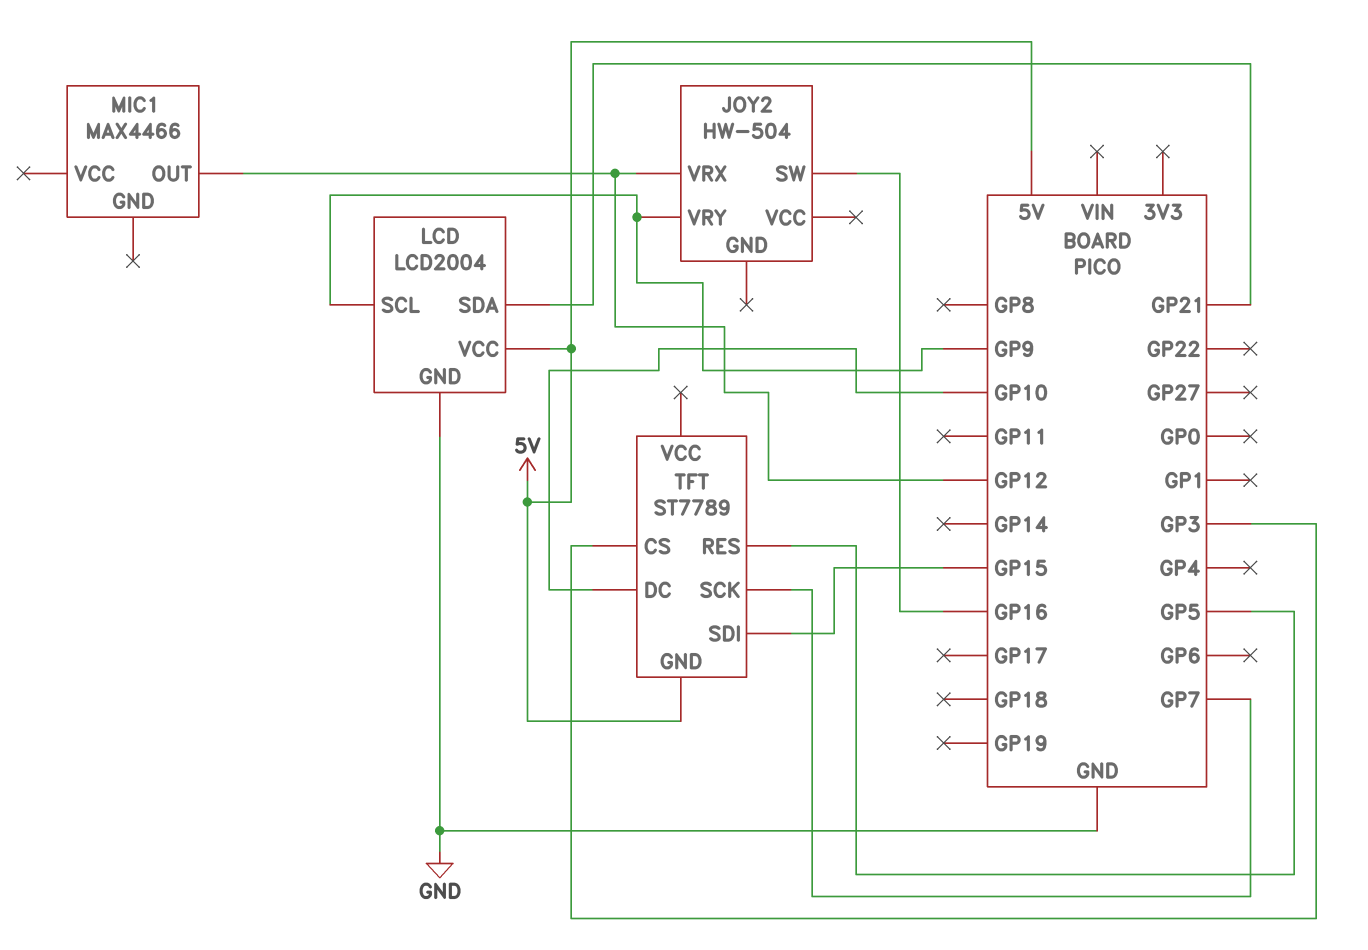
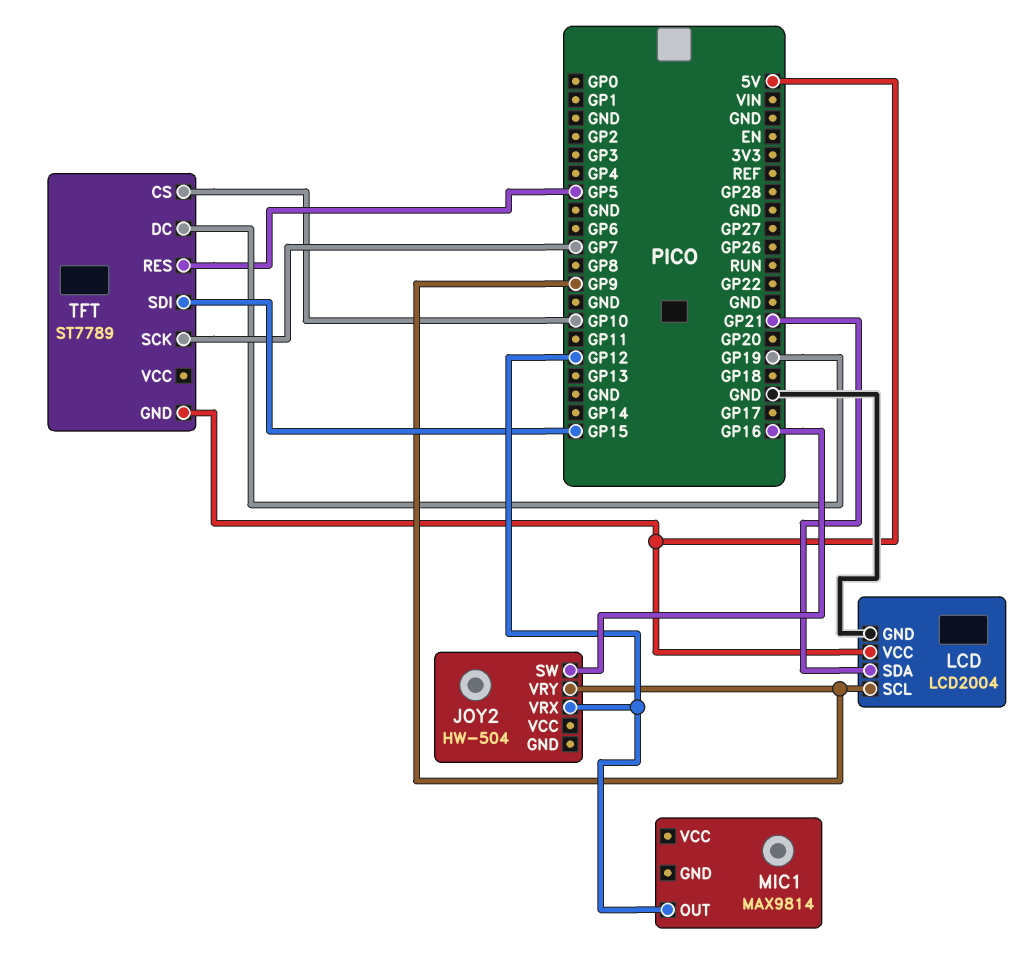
MIC1: MAX4466 -> MAX9814
TFT pin CS: GP3 -> GP10
TFT pin DC: GP10 -> GP19

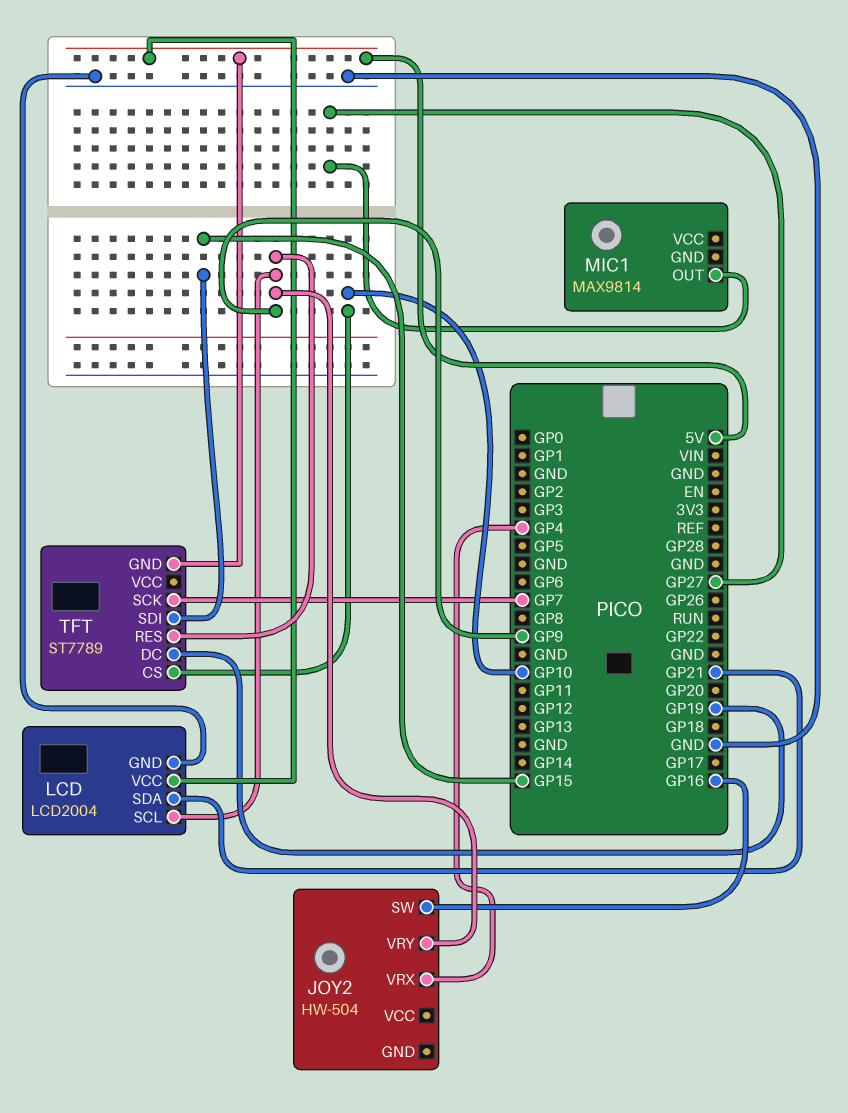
JOY2 pin VRX: GP12 -> GP4
MIC1 pin OUT: GP12 -> GP27
TFT pin RES: GP5 -> GP9

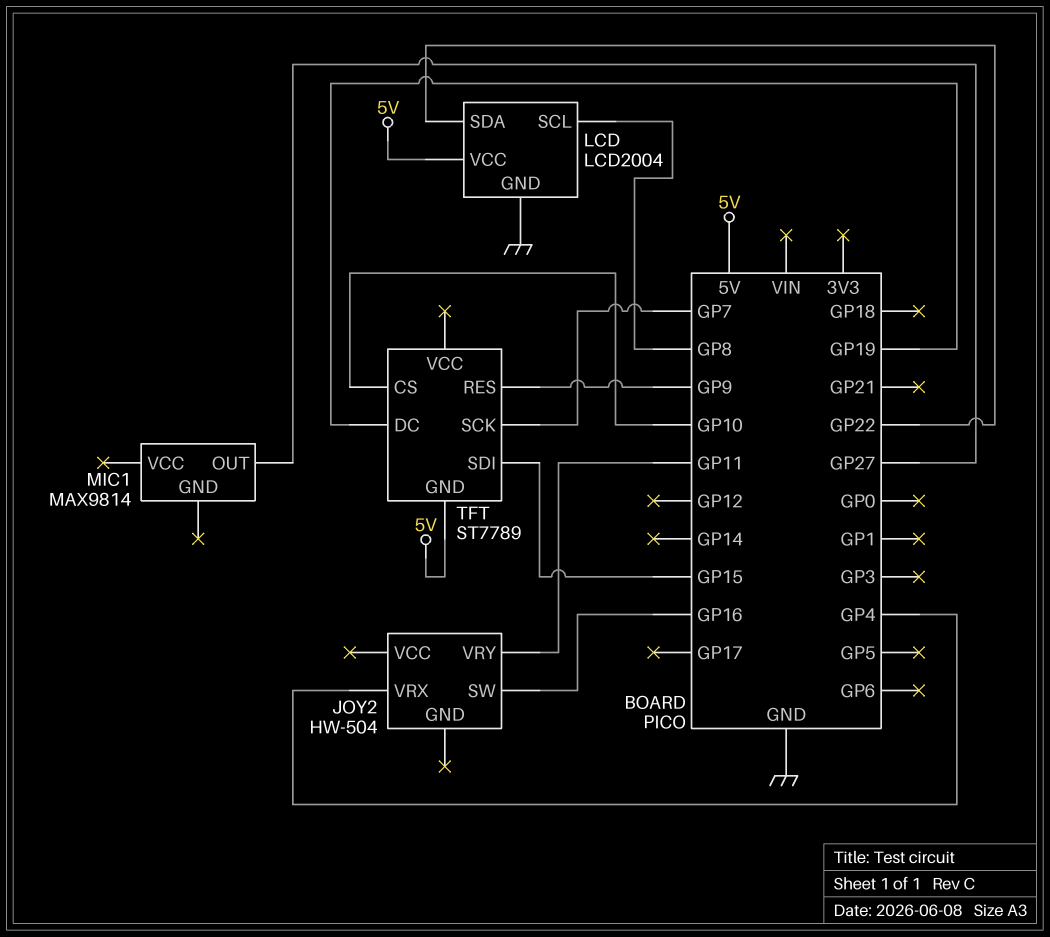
JOY2 pin VRY: GP9 -> GP11
LCD pin SCL: GP9 -> GP8
LCD pin SDA: GP21 -> GP22

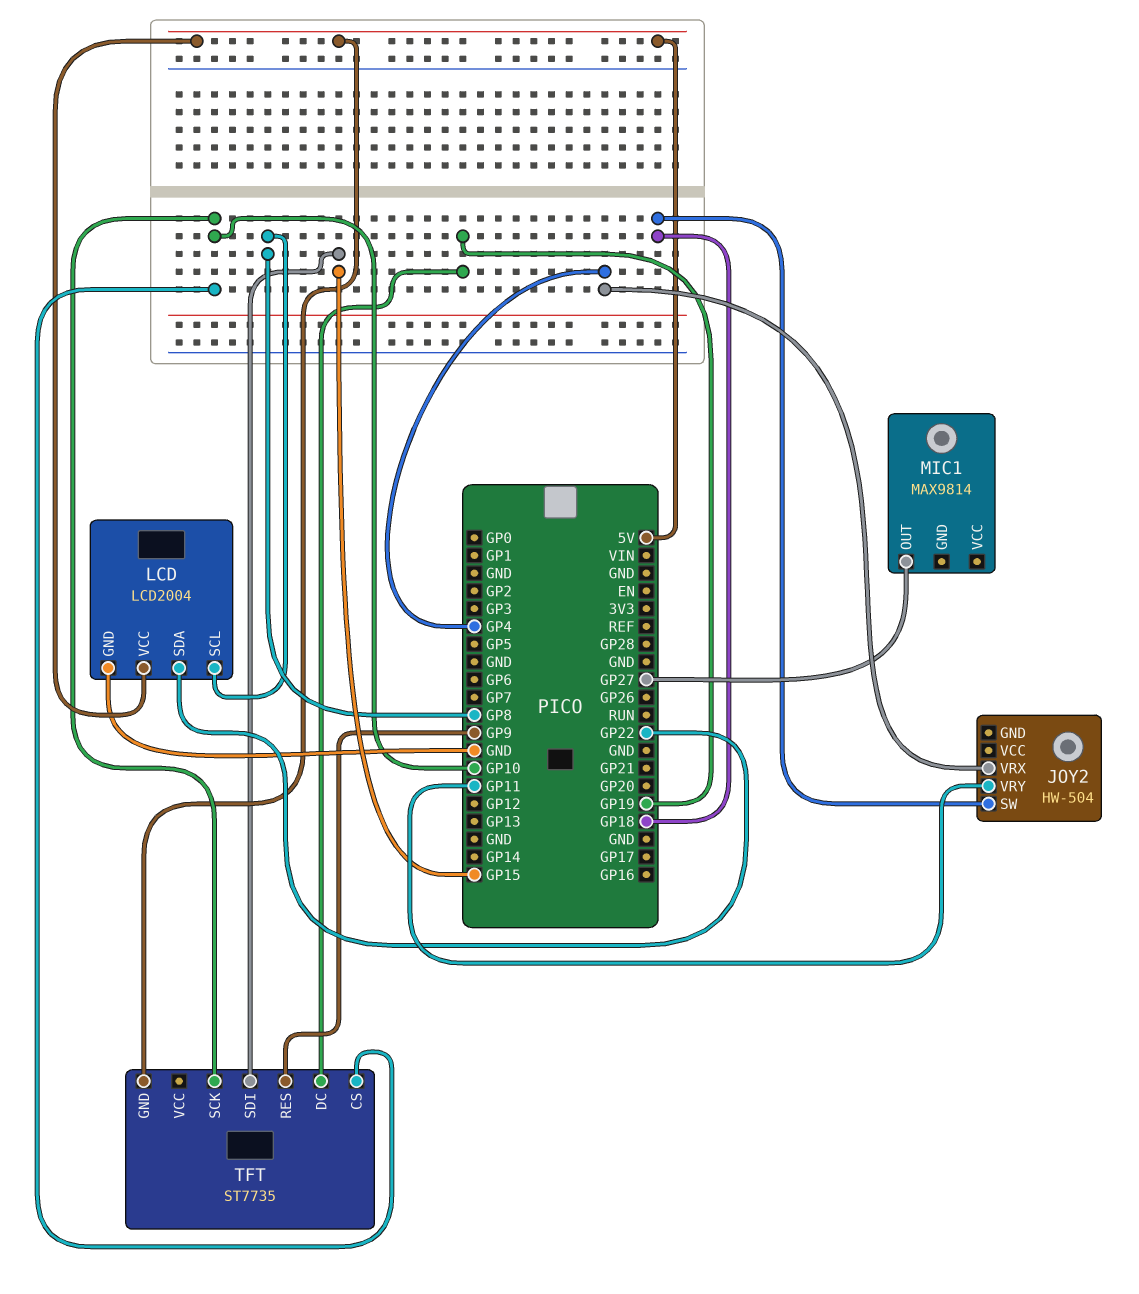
JOY2 pin SW: GP16 -> GP18
TFT: ST7789 -> ST7735
TFT pin SCK: GP7 -> GP10

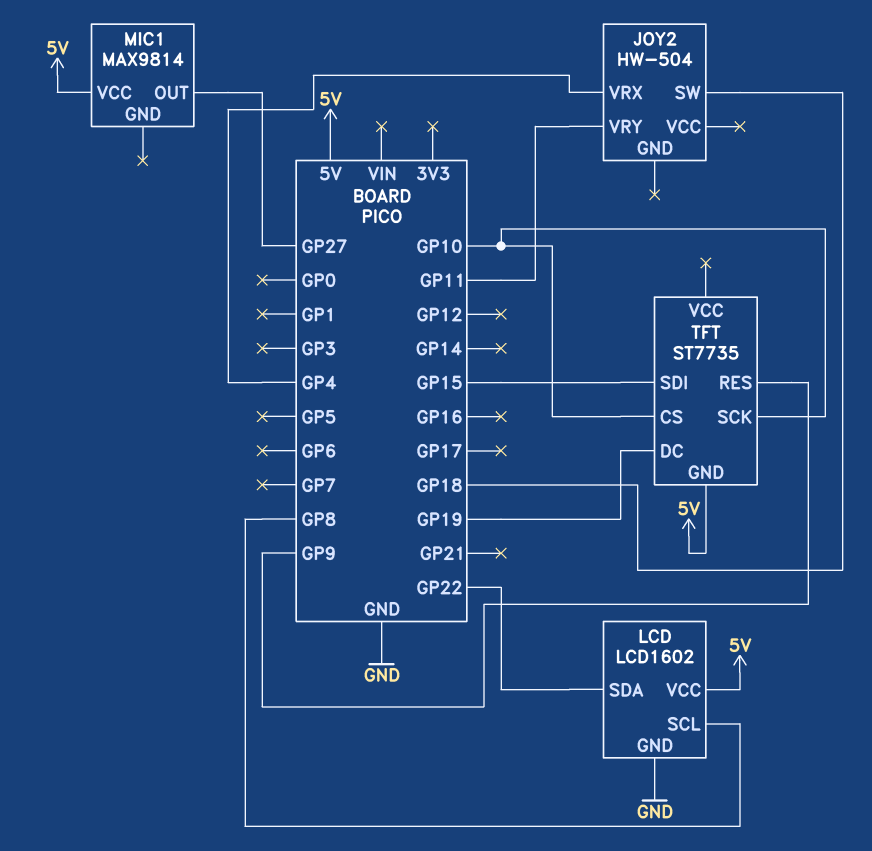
LCD: LCD2004 -> LCD1602
MIC1 pin VCC: none -> 5V

